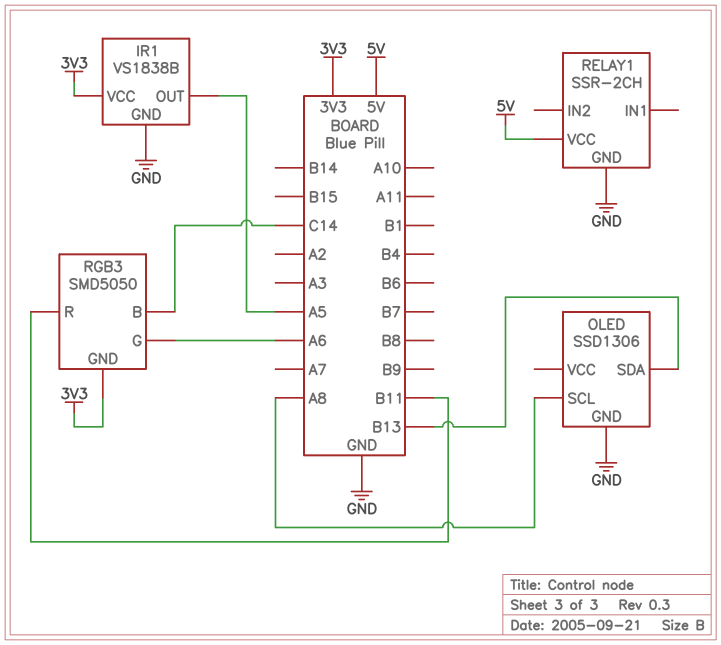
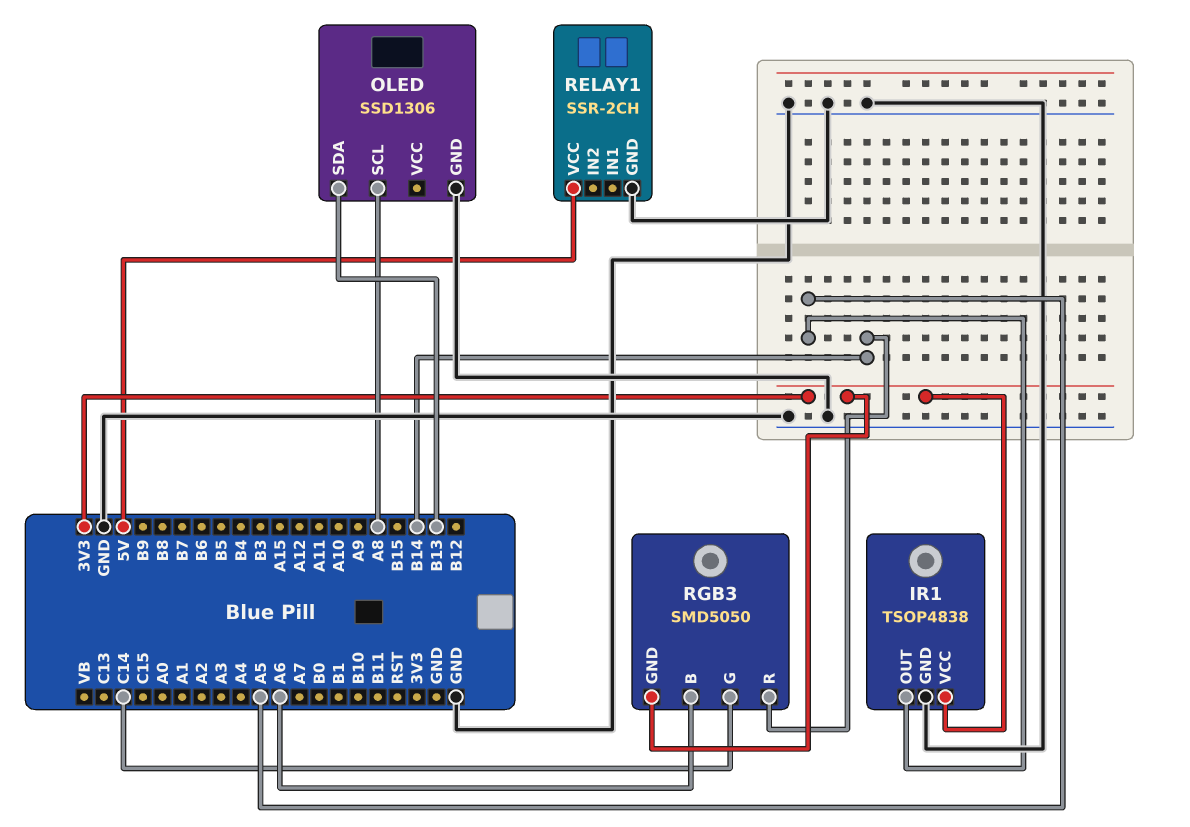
IR1: VS1838B -> TSOP4838
RGB3 pin B: C14 -> A6
RGB3 pin G: A6 -> C14
RGB3 pin R: B11 -> B14

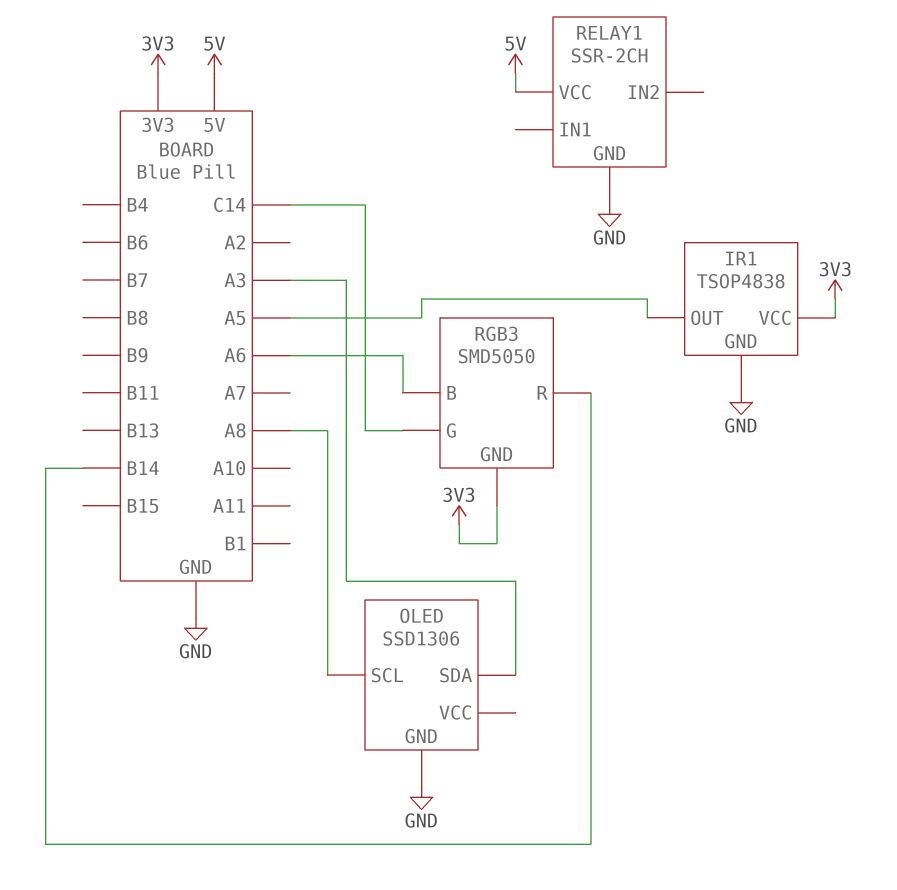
OLED pin SDA: B13 -> A3

